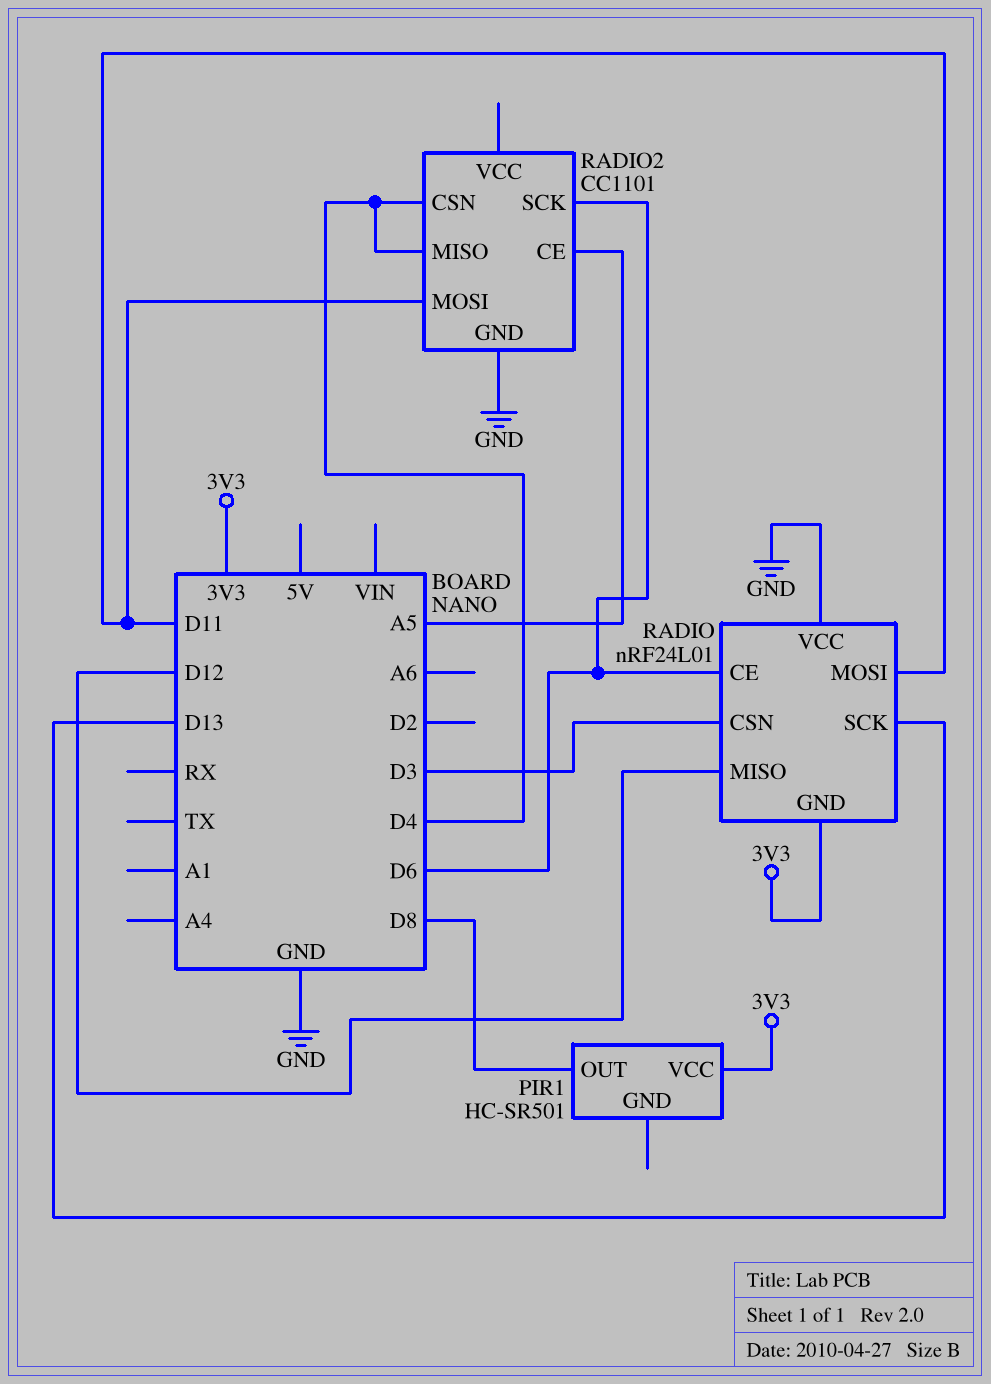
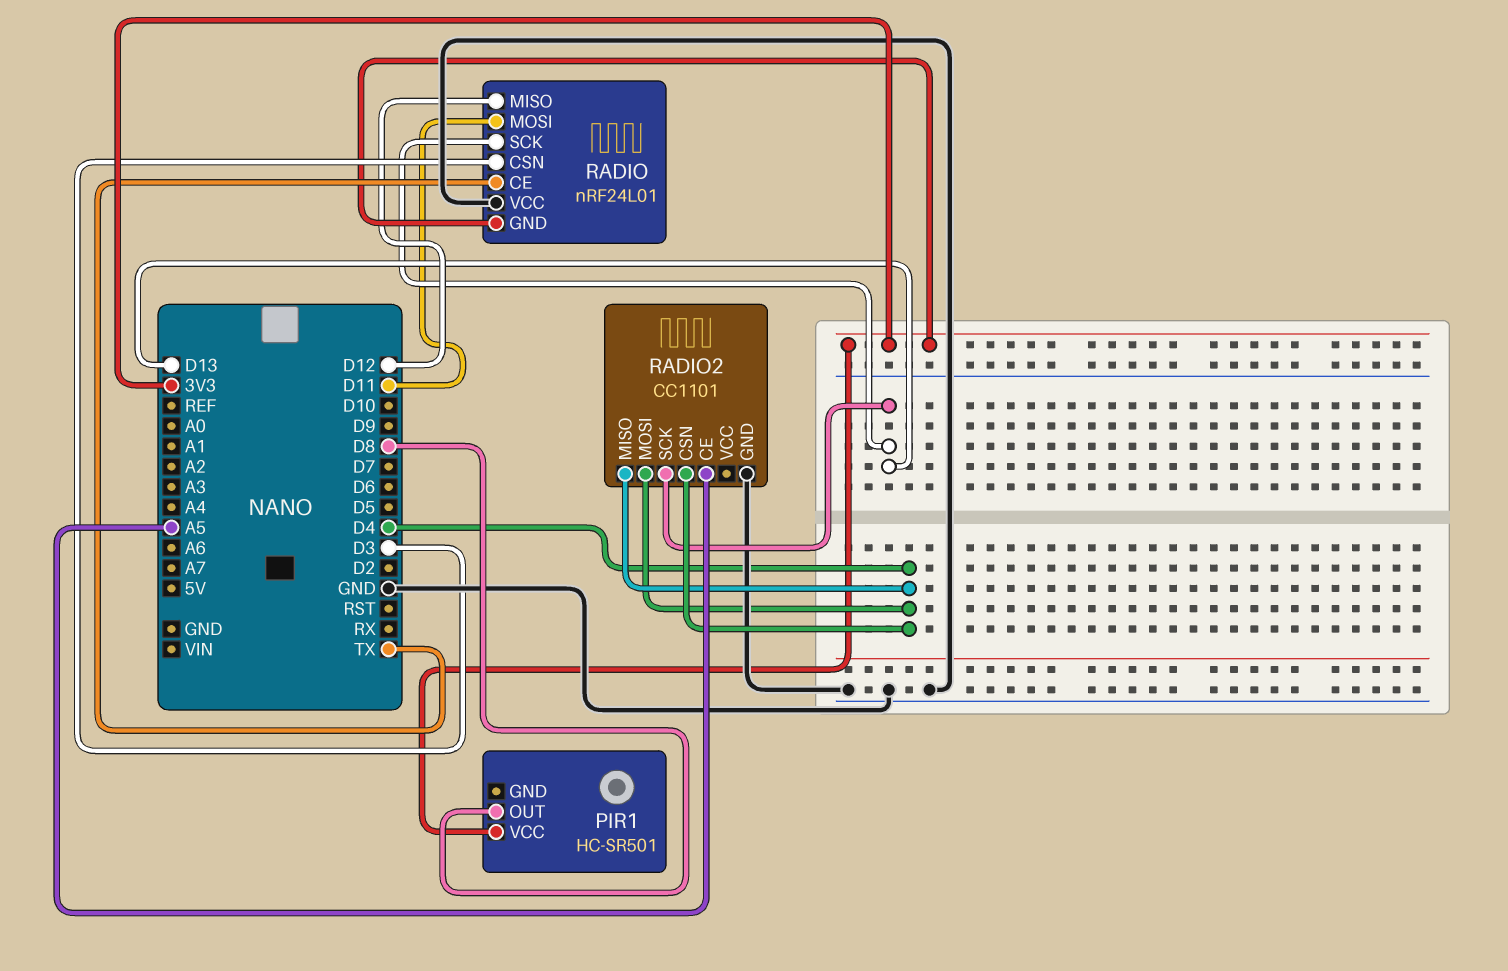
RADIO pin CE: D6 -> TX
RADIO2 pin MOSI: D11 -> D4
RADIO2 pin SCK: D6 -> D13

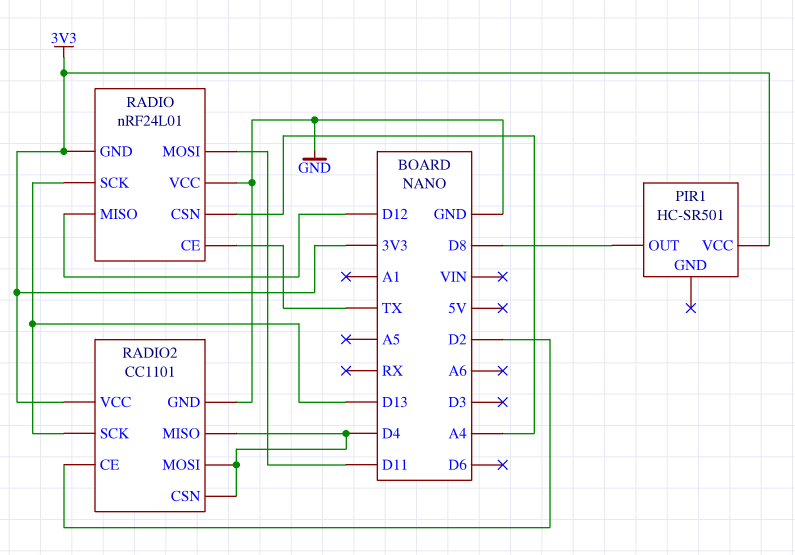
RADIO pin CSN: D3 -> A4
RADIO2 pin CE: A5 -> D2
RADIO2 pin VCC: none -> 3V3

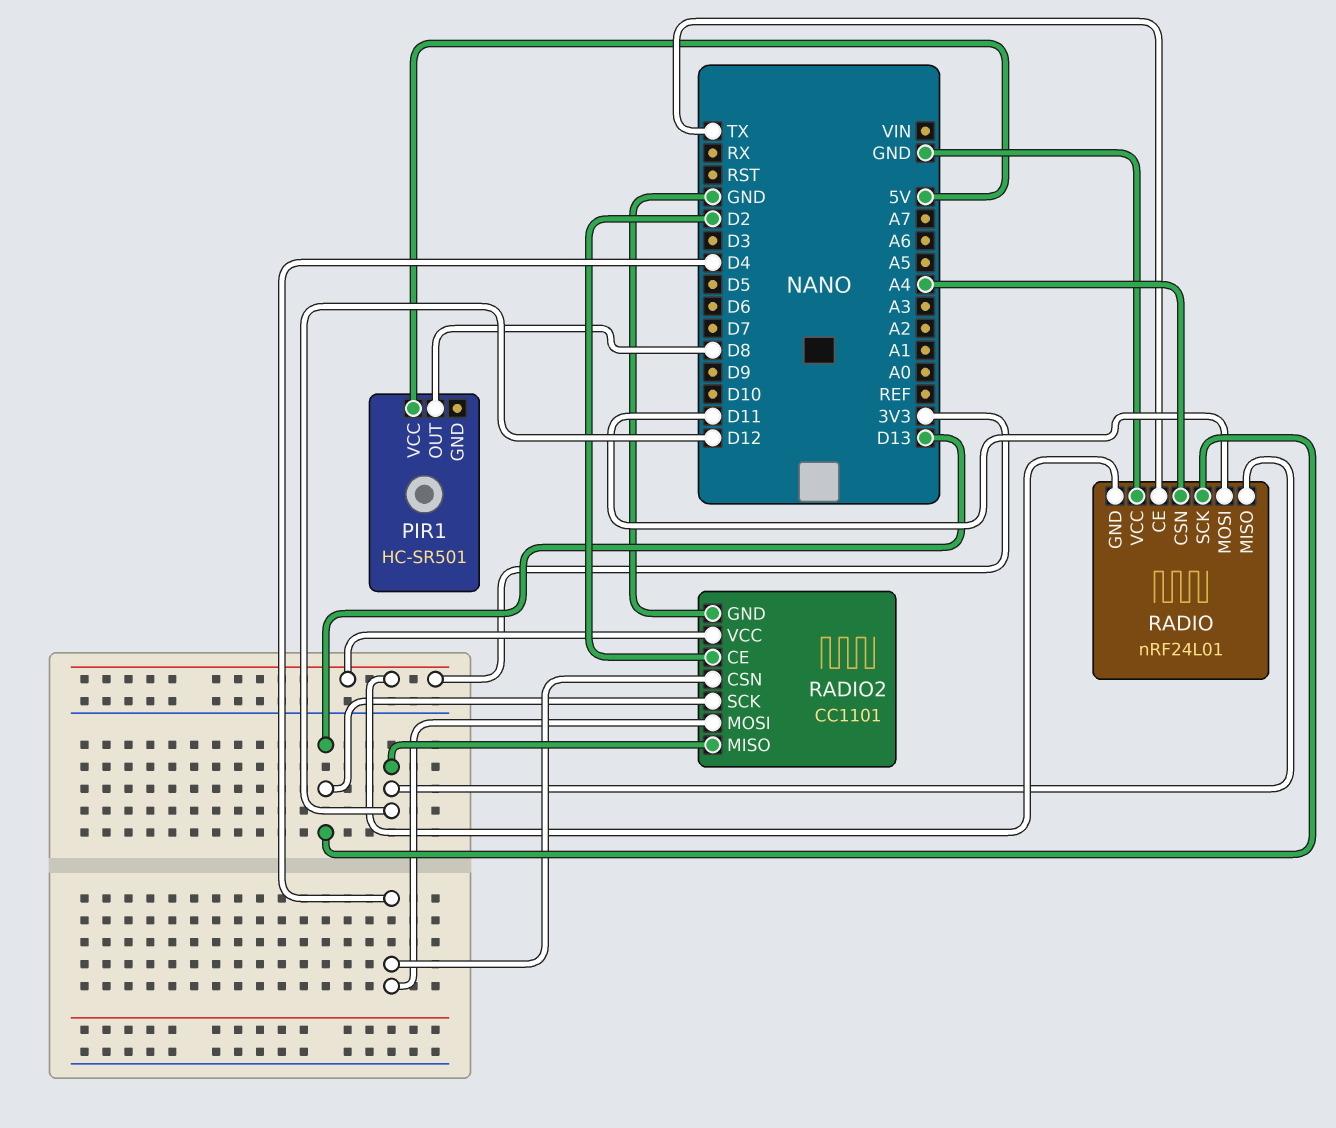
PIR1 pin VCC: 3V3 -> 5V
RADIO2 pin MISO: D4 -> D12

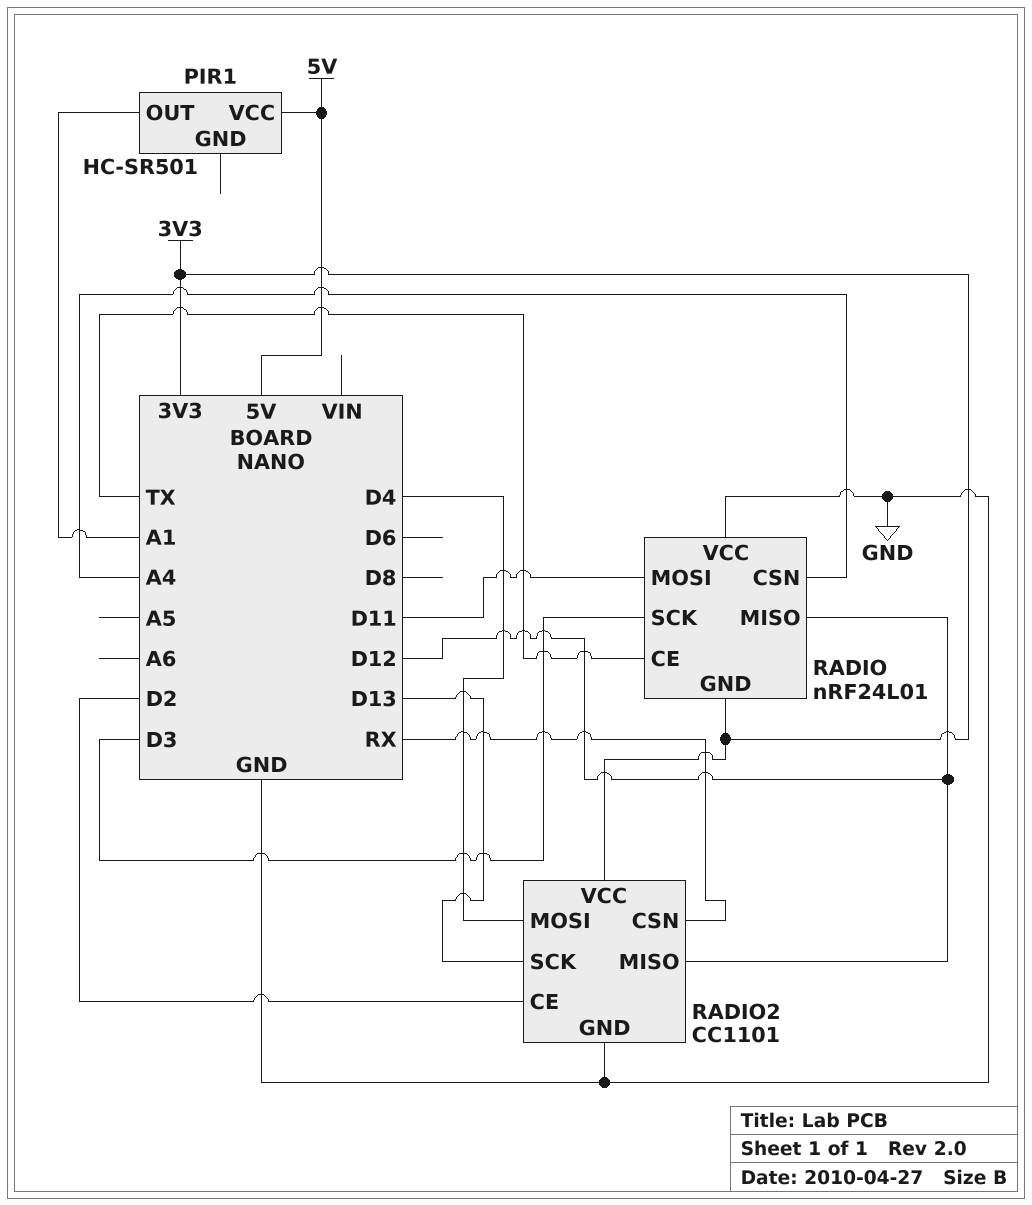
PIR1 pin OUT: D8 -> A1
RADIO pin SCK: D13 -> D3
RADIO2 pin CSN: D4 -> RX

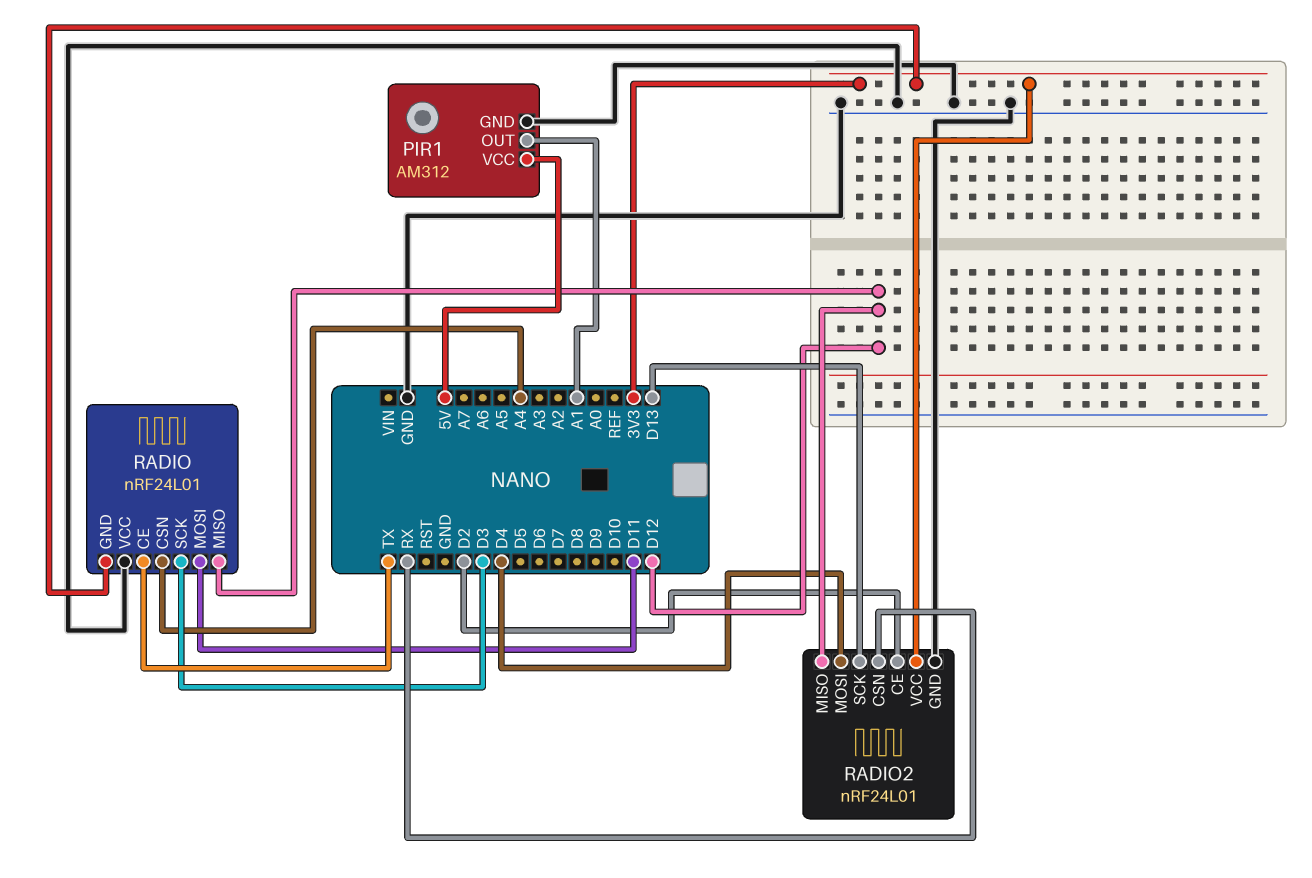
PIR1: HC-SR501 -> AM312
PIR1 pin GND: none -> GND
RADIO2: CC1101 -> nRF24L01

